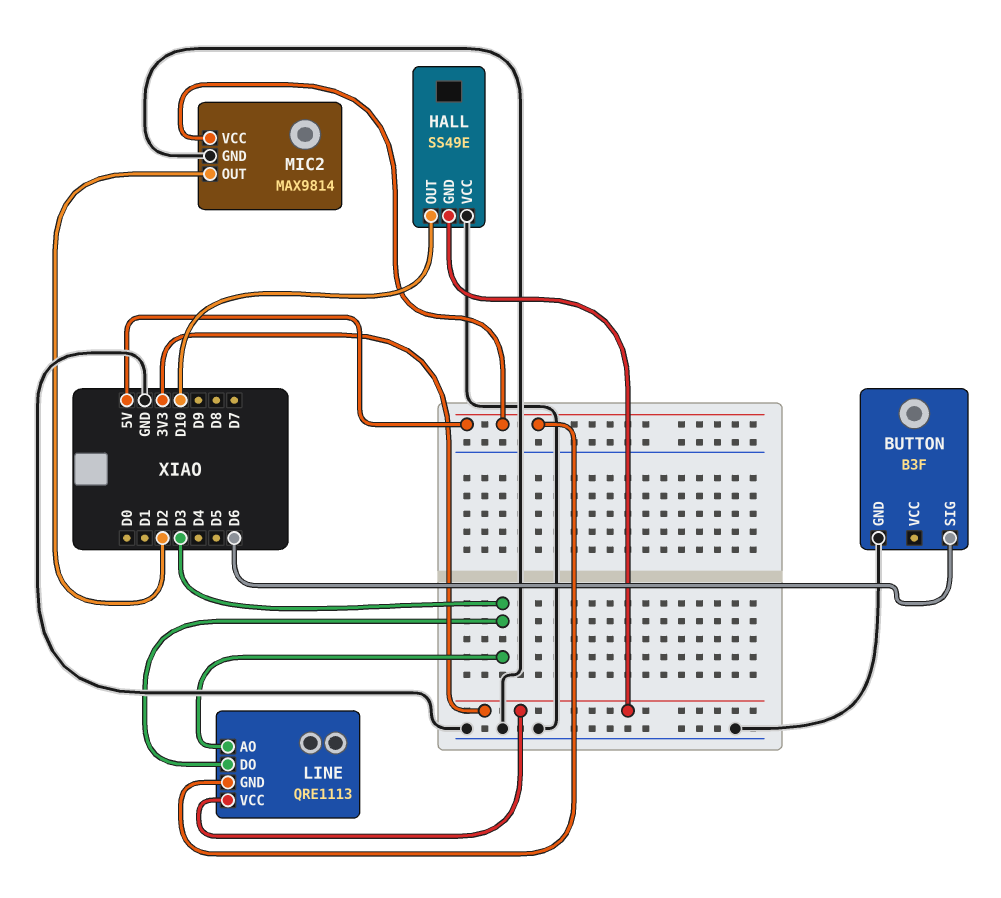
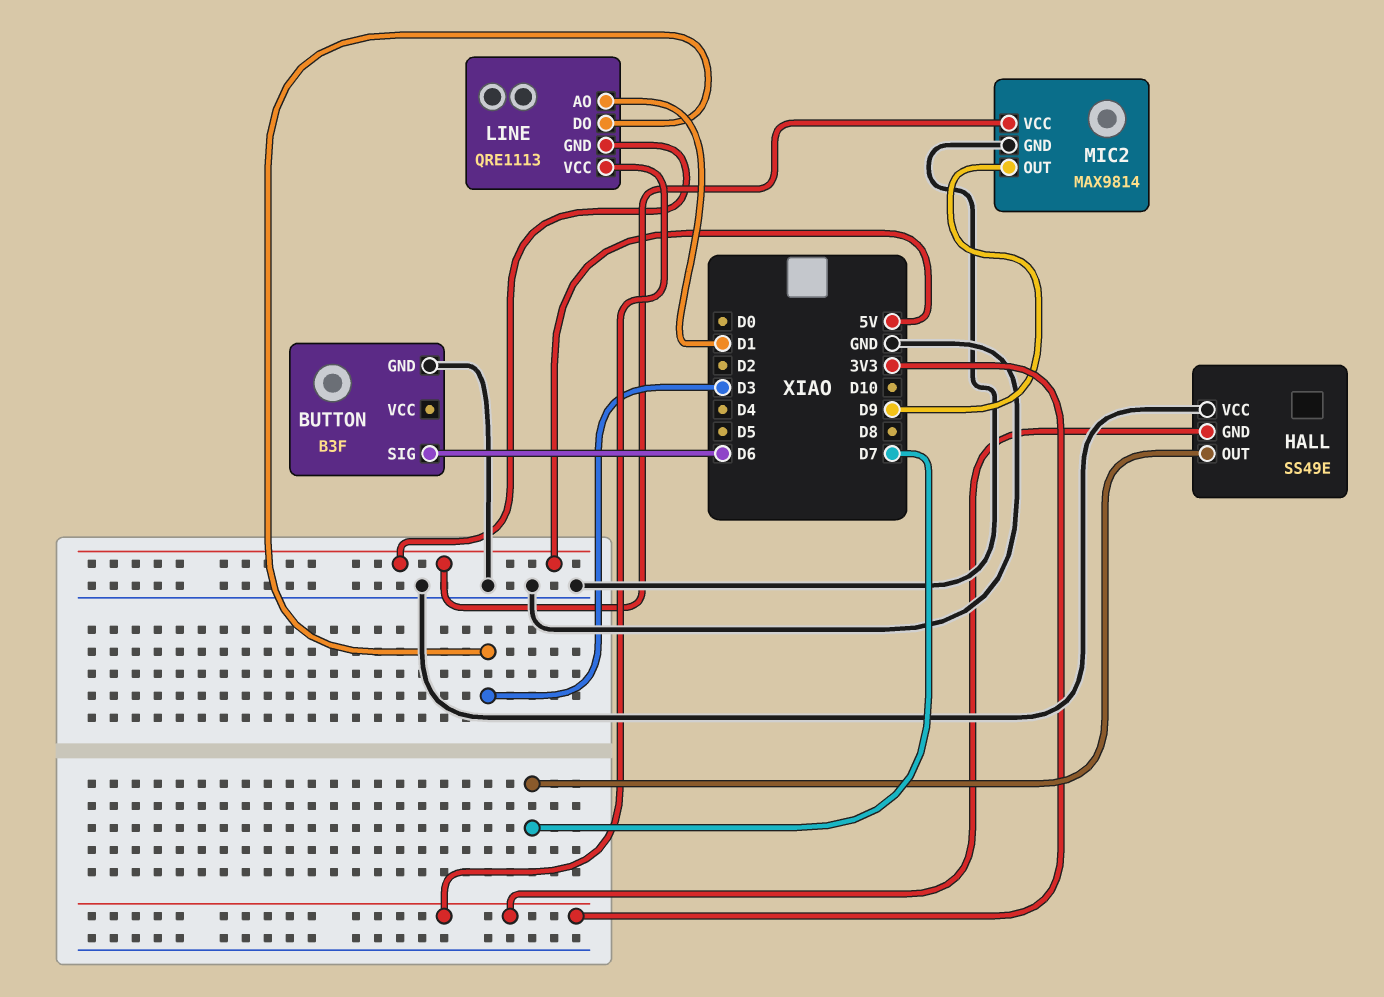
HALL pin OUT: D10 -> D7
LINE pin AO: D3 -> D1
MIC2 pin OUT: D2 -> D9

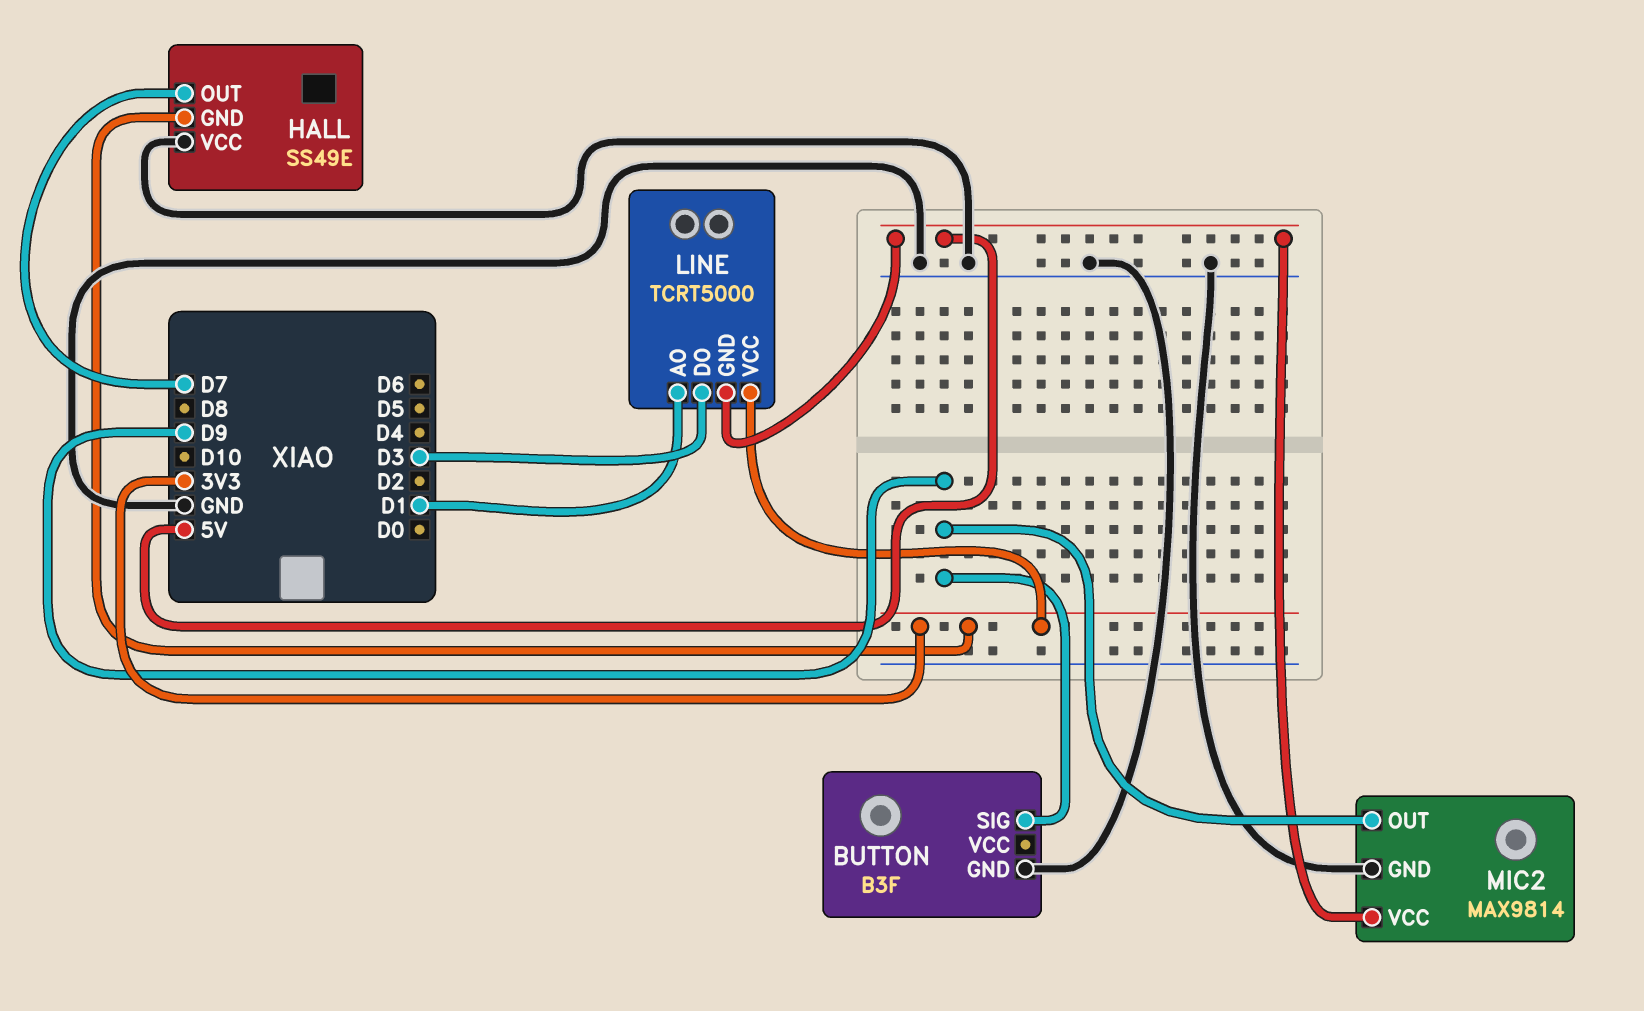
BUTTON pin SIG: D6 -> D9
LINE: QRE1113 -> TCRT5000

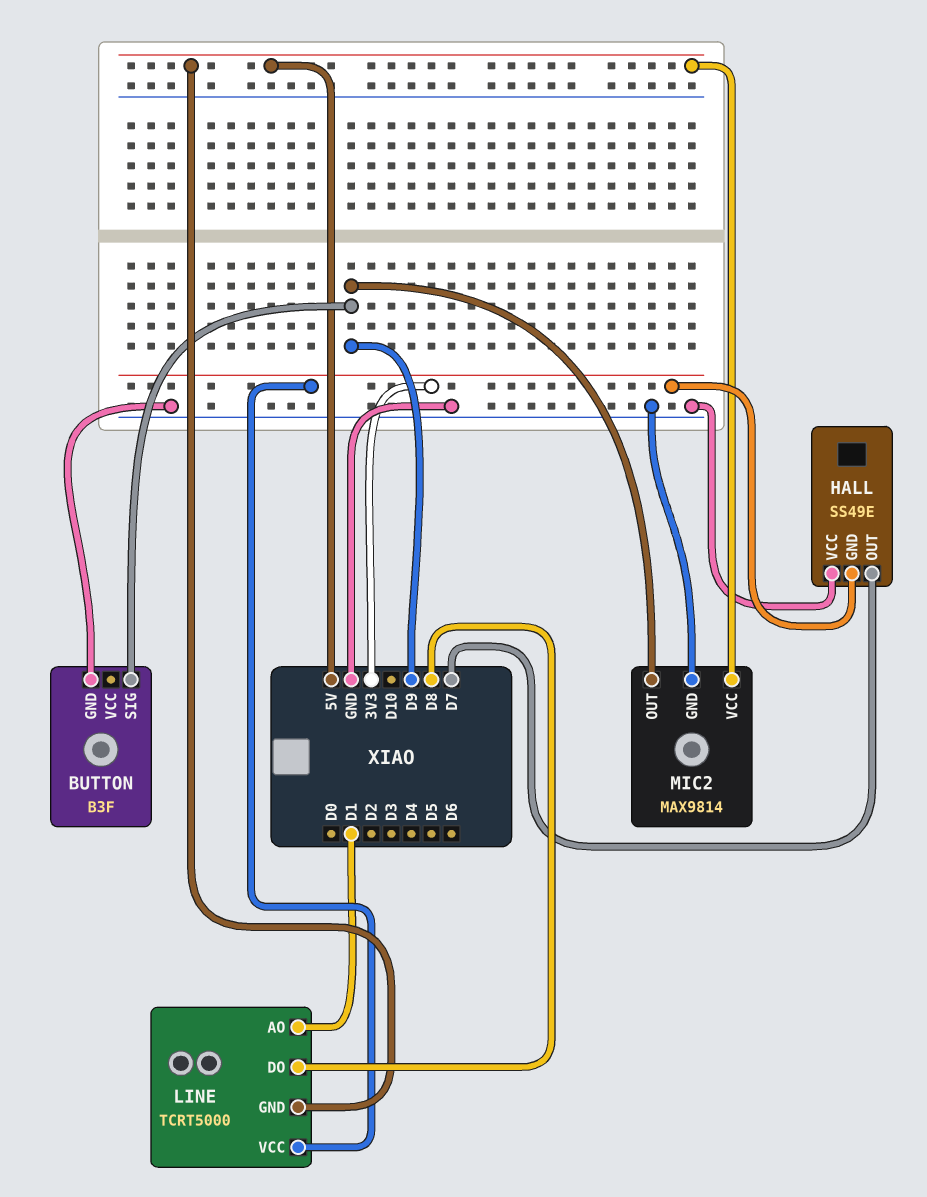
LINE pin DO: D3 -> D8

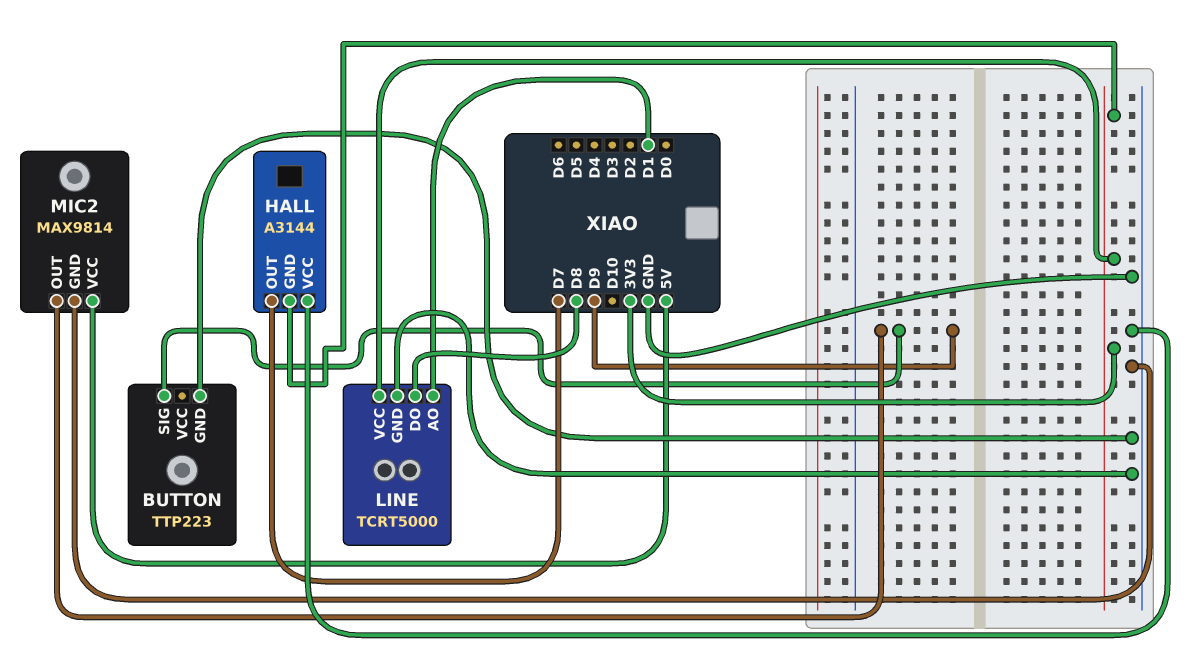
BUTTON: B3F -> TTP223
HALL: SS49E -> A3144
LINE pin GND: 5V -> GND

